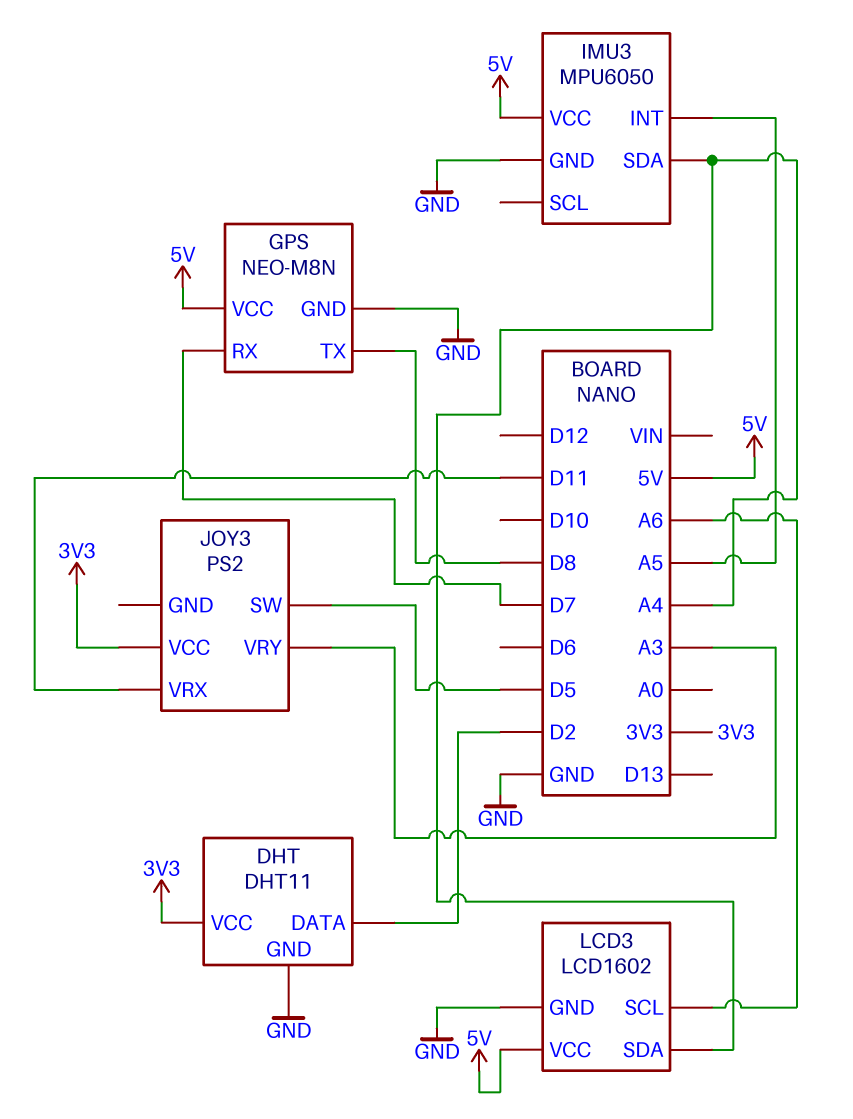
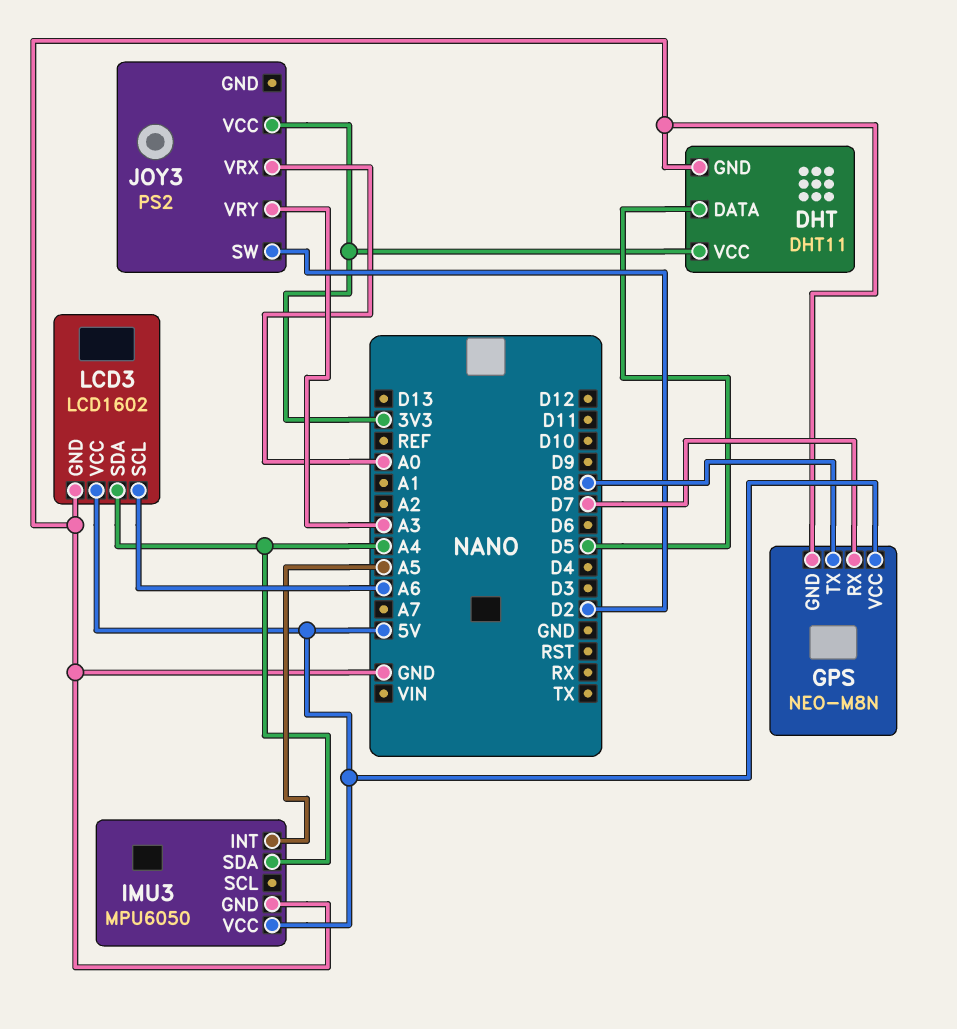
DHT pin DATA: D2 -> D5
JOY3 pin SW: D5 -> D2
JOY3 pin VRX: D11 -> A0

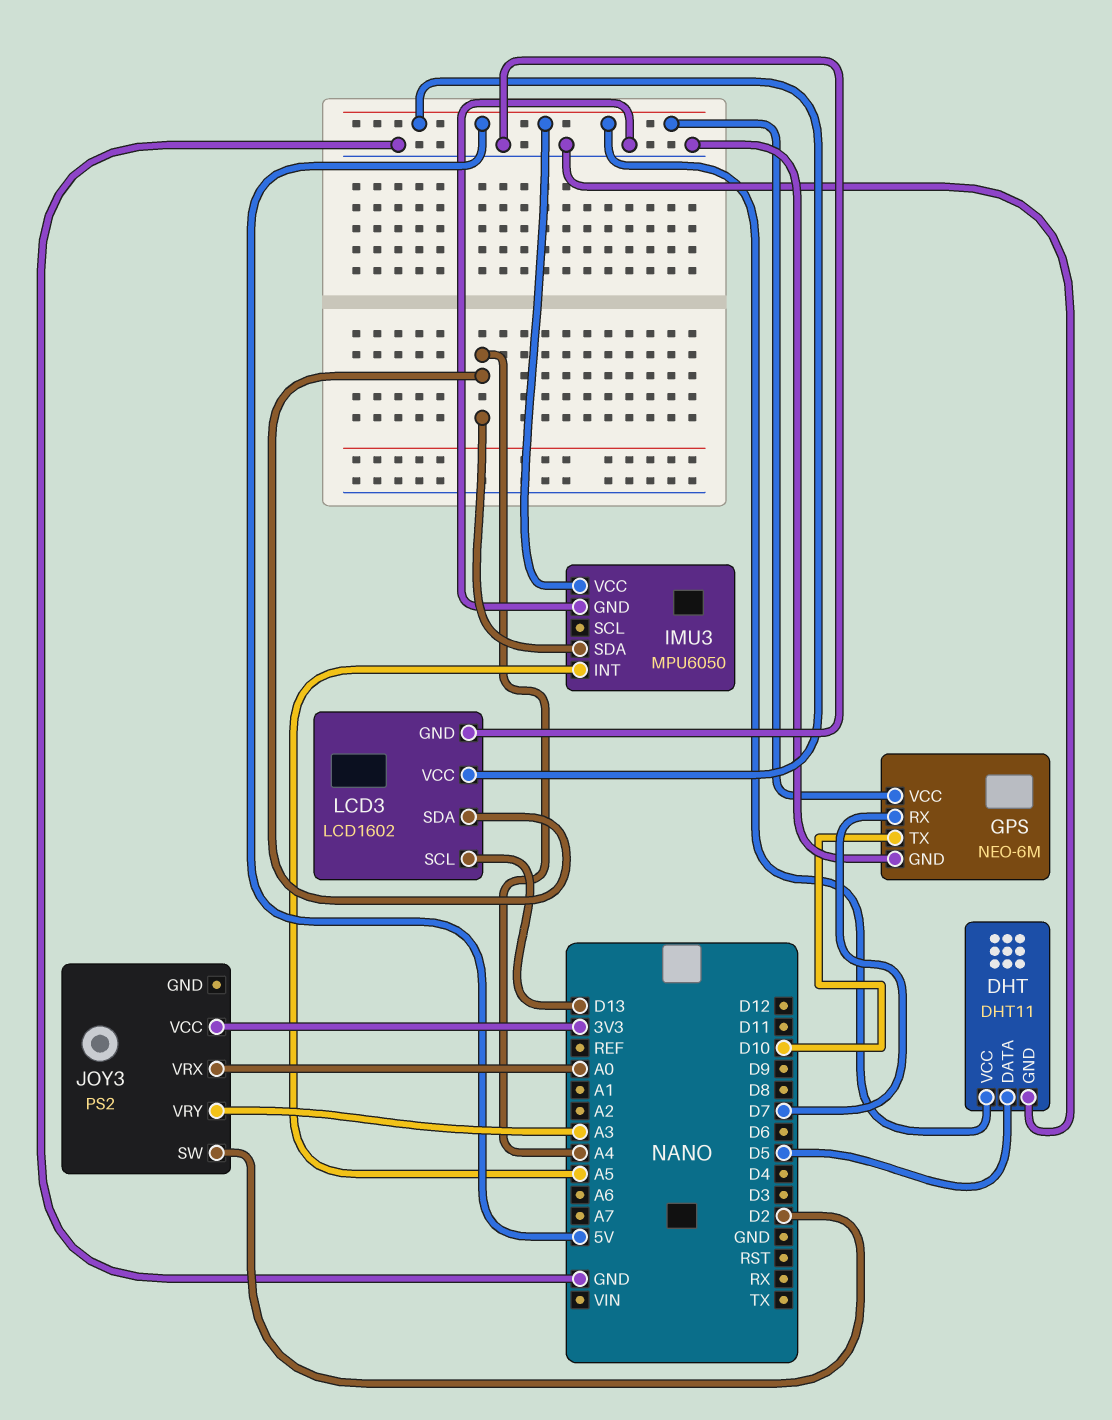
DHT pin VCC: 3V3 -> 5V
GPS: NEO-M8N -> NEO-6M
GPS pin TX: D8 -> D10
LCD3 pin SCL: A6 -> D13

